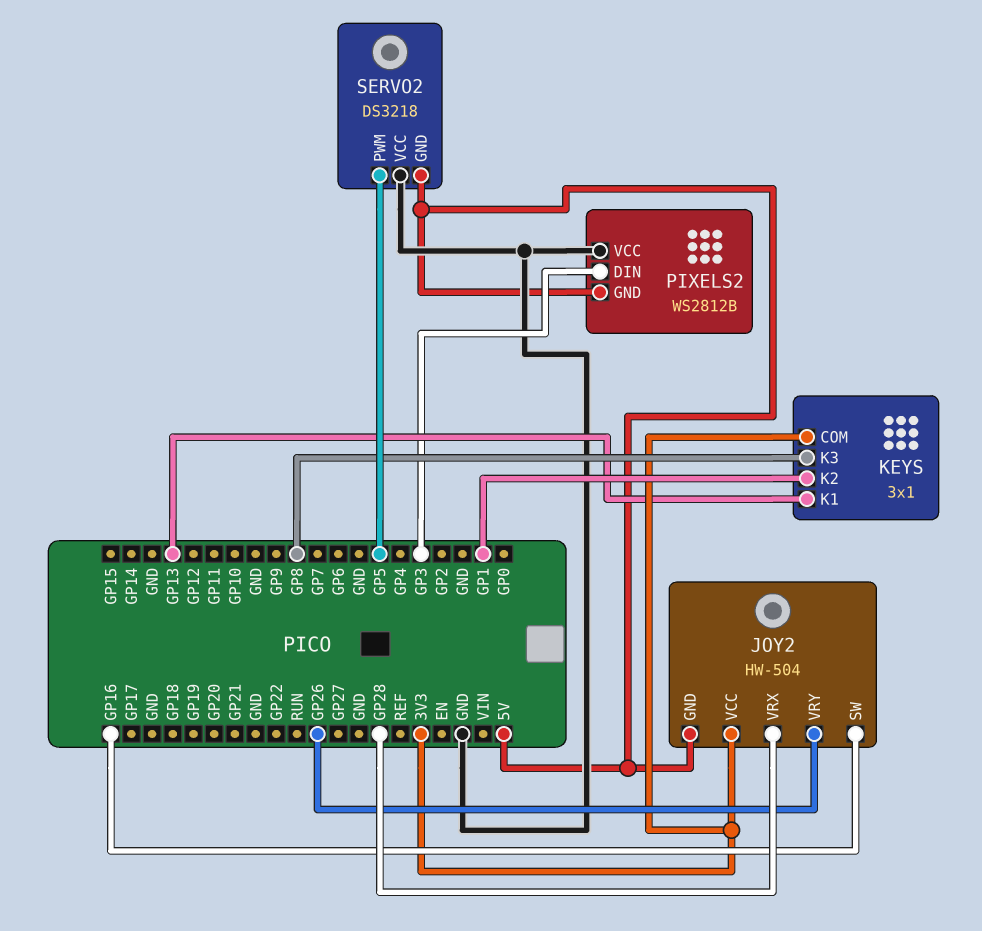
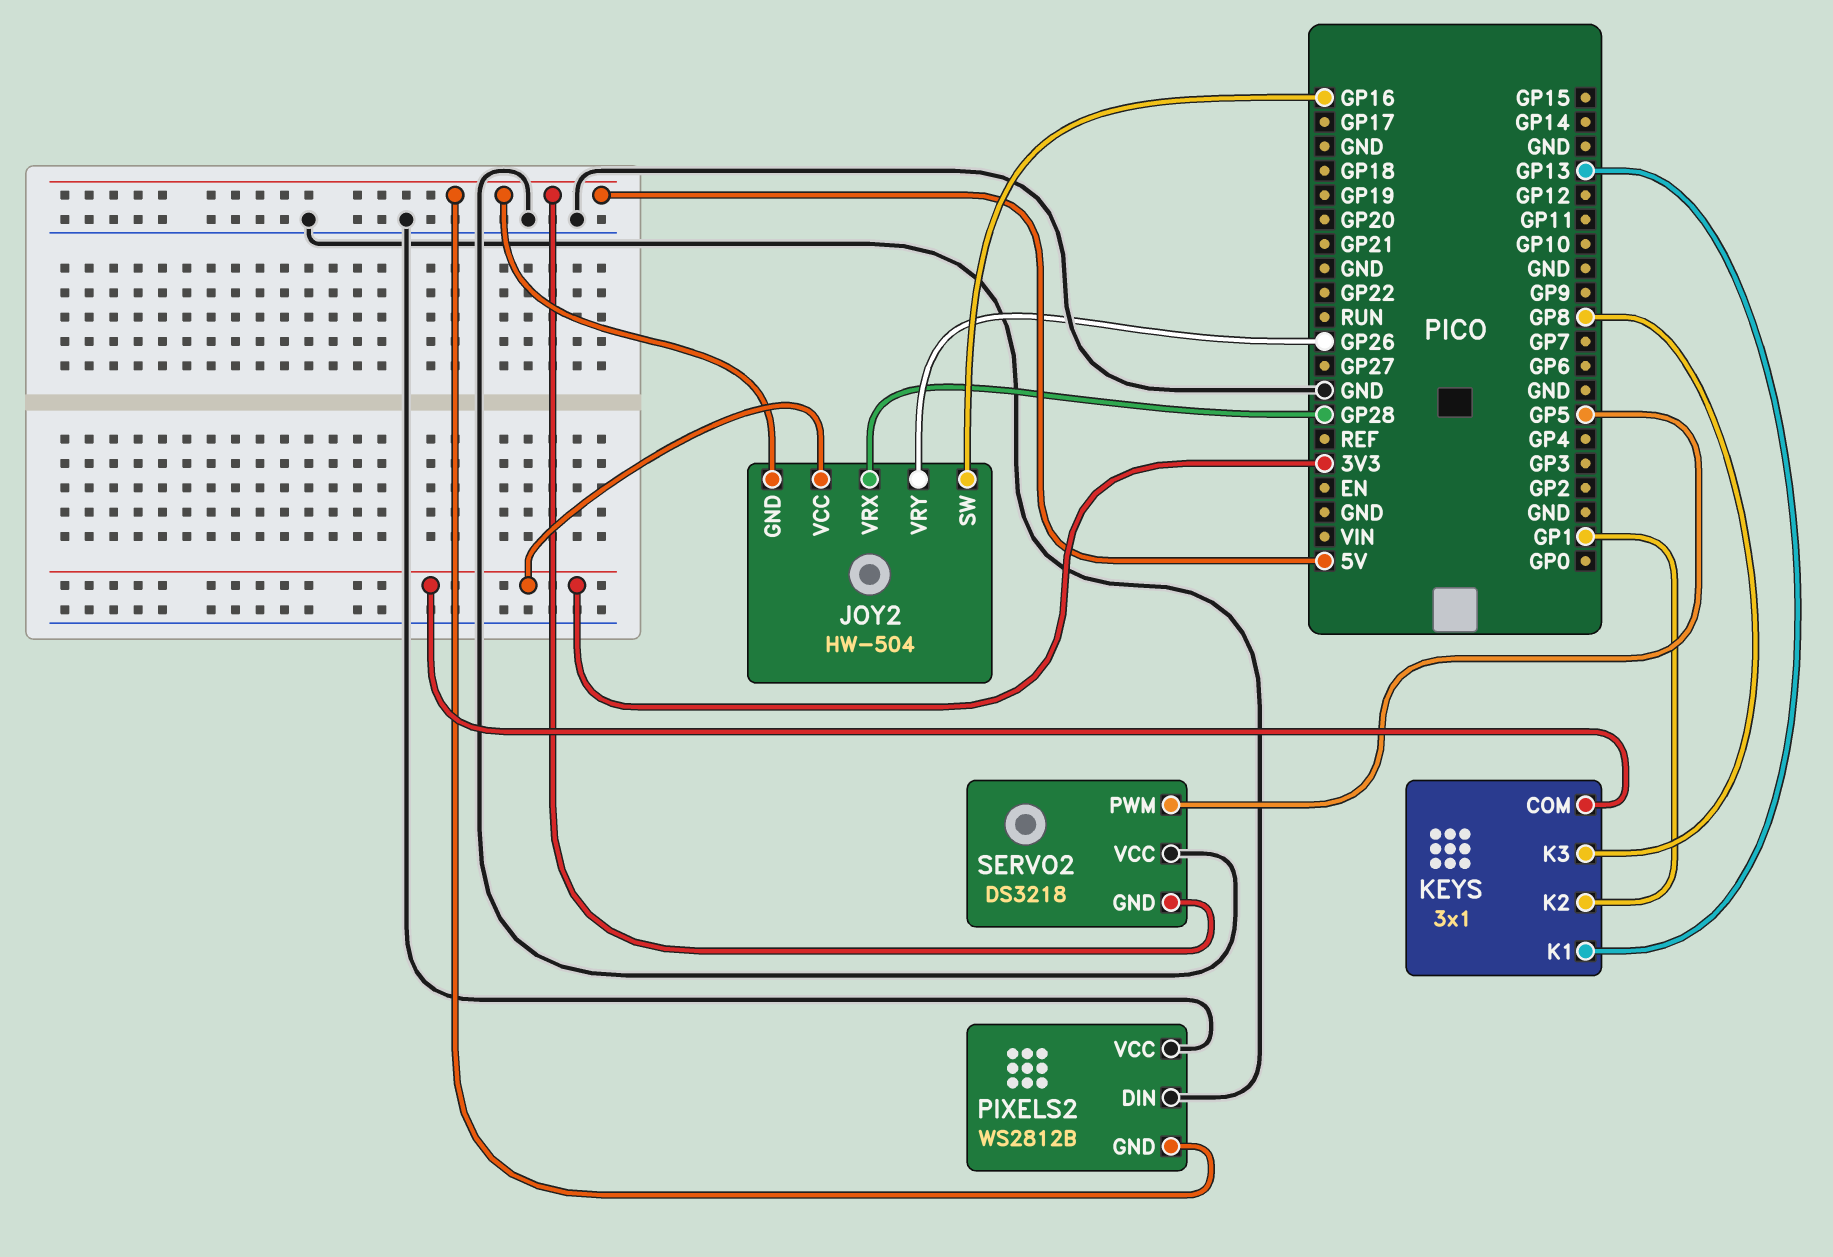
PIXELS2 pin DIN: GP3 -> GND

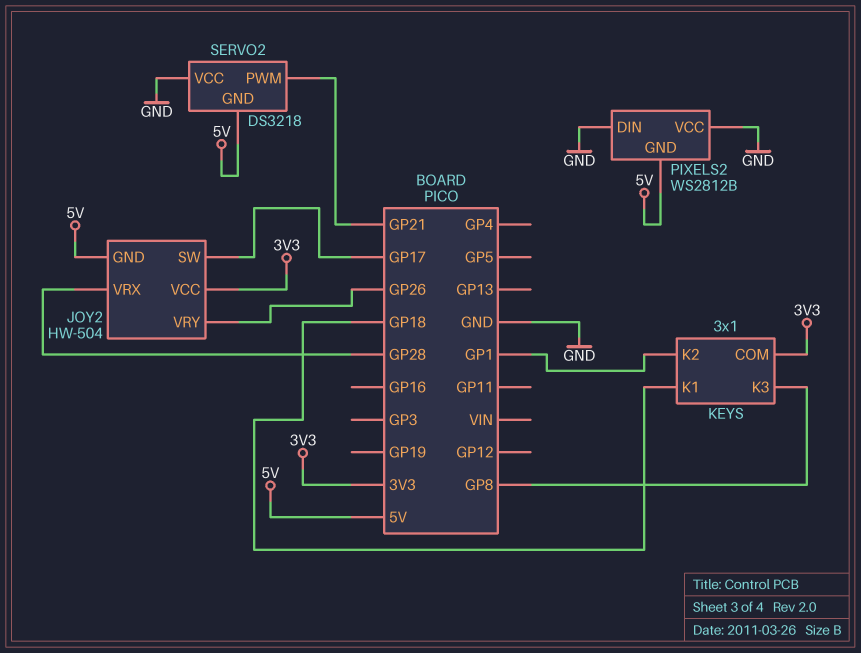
JOY2 pin SW: GP16 -> GP17
KEYS pin K1: GP13 -> GP18
SERVO2 pin PWM: GP5 -> GP21

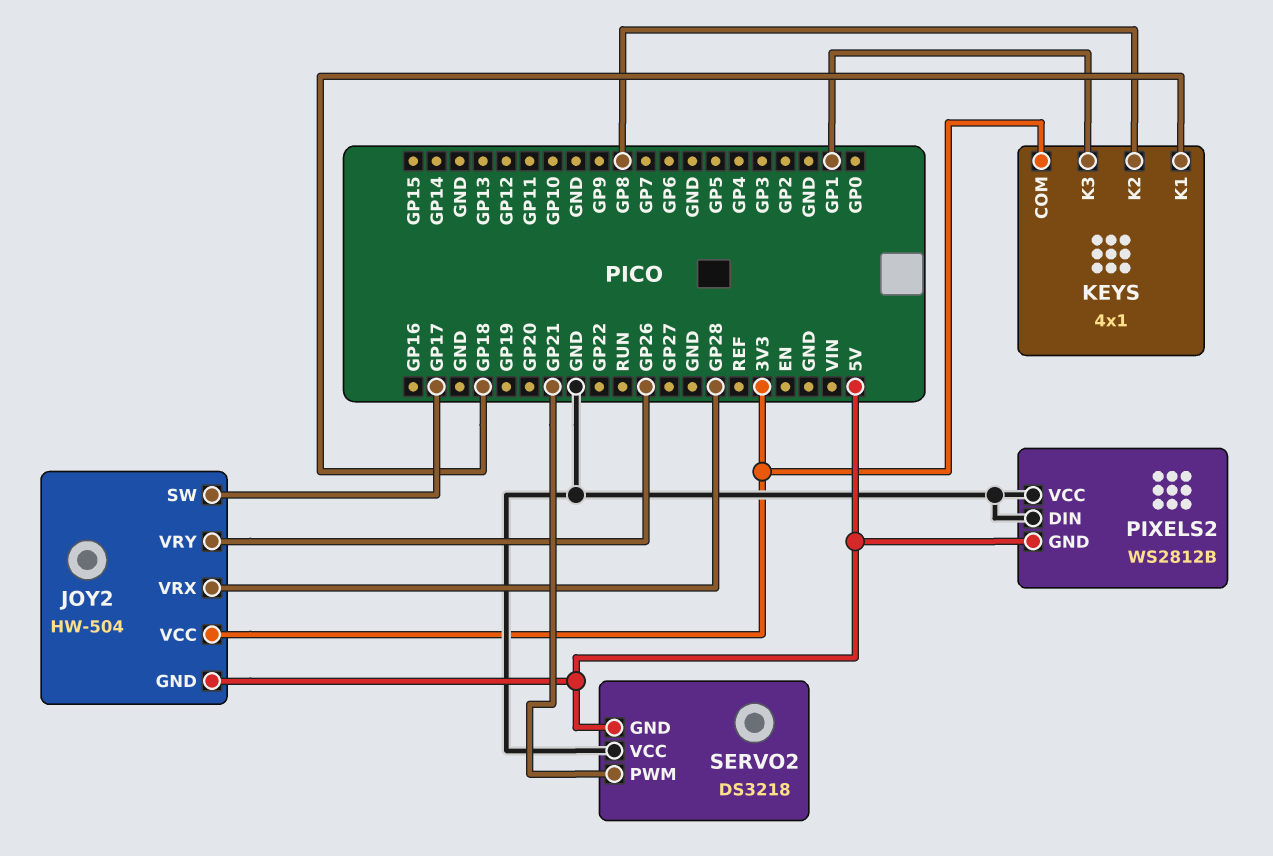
KEYS: 3x1 -> 4x1
KEYS pin K2: GP1 -> GP8
KEYS pin K3: GP8 -> GP1

